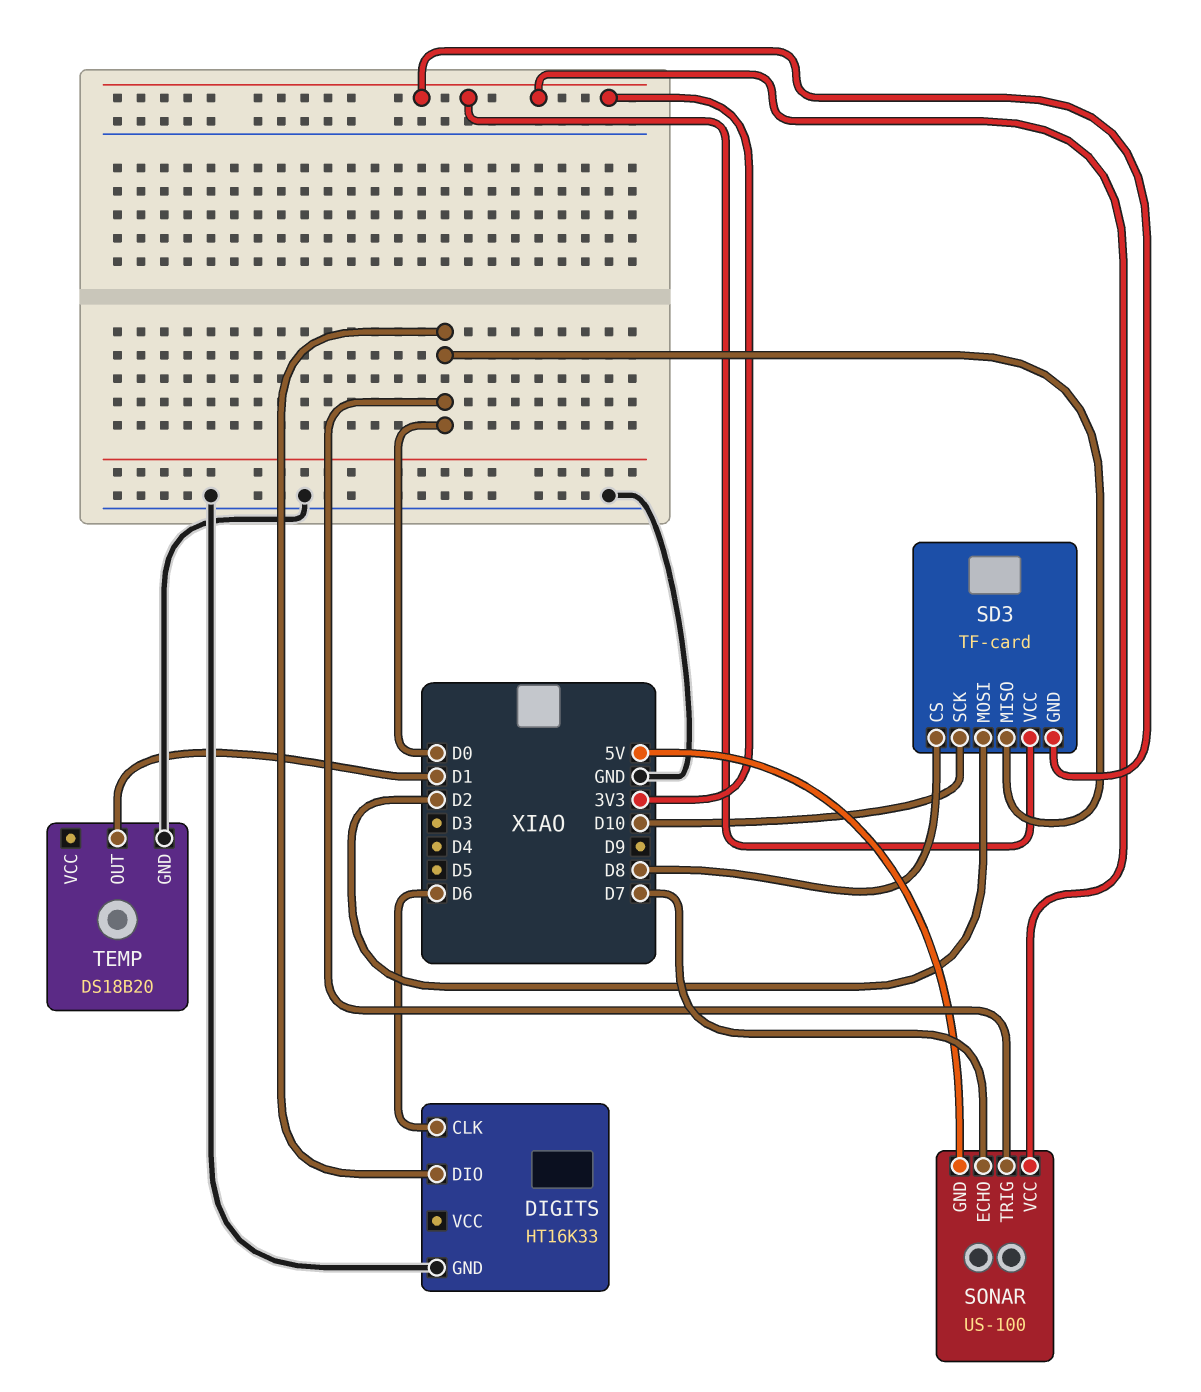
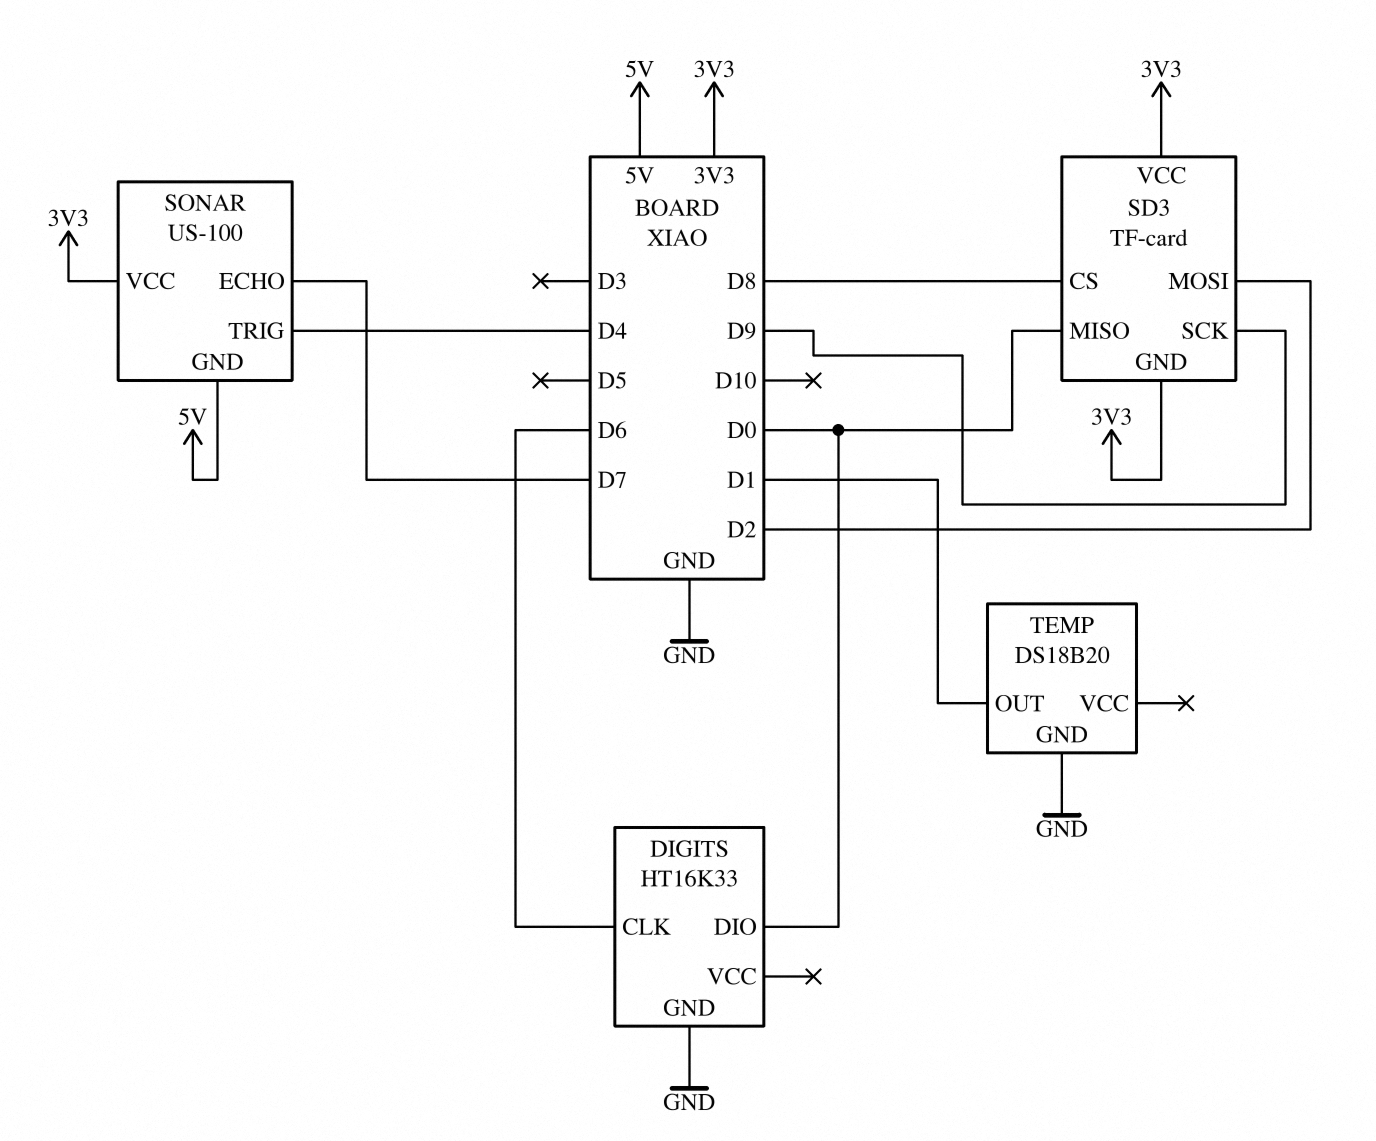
SD3 pin SCK: D10 -> D9
SONAR pin TRIG: D0 -> D4

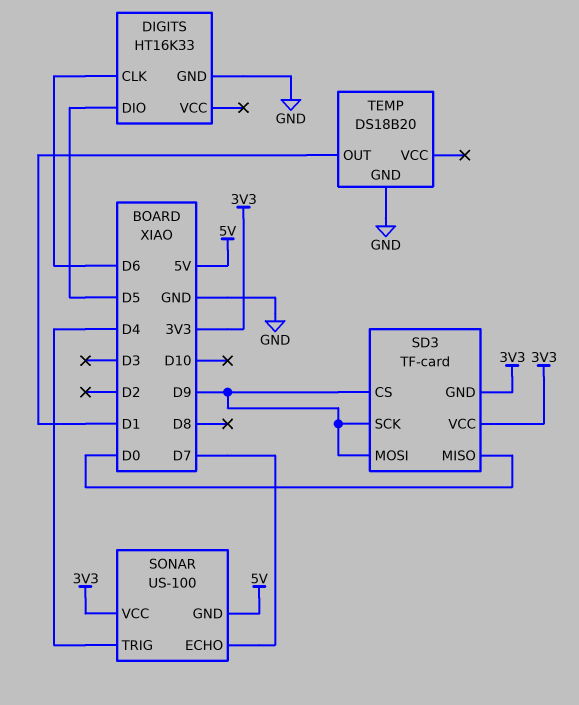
DIGITS pin DIO: D0 -> D5
SD3 pin CS: D8 -> D9
SD3 pin MOSI: D2 -> D9

